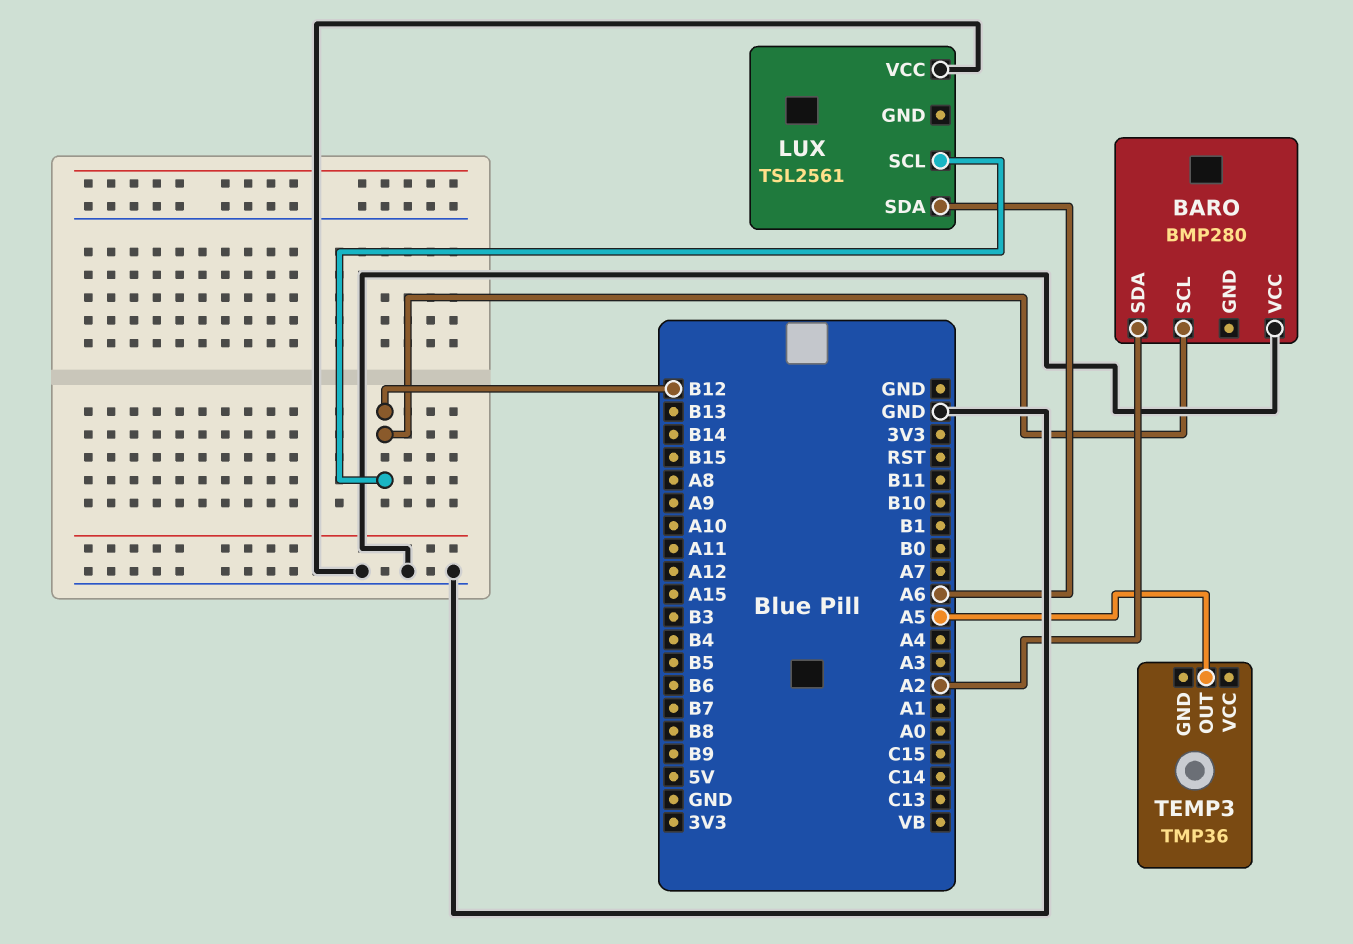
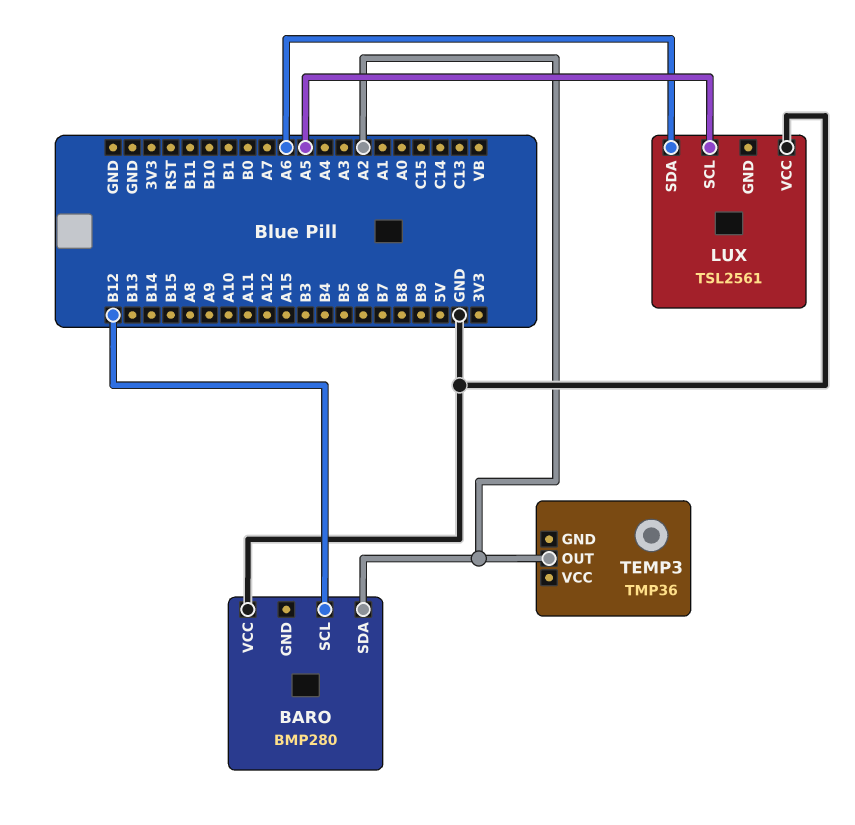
LUX pin SCL: B12 -> A5
TEMP3 pin OUT: A5 -> A2

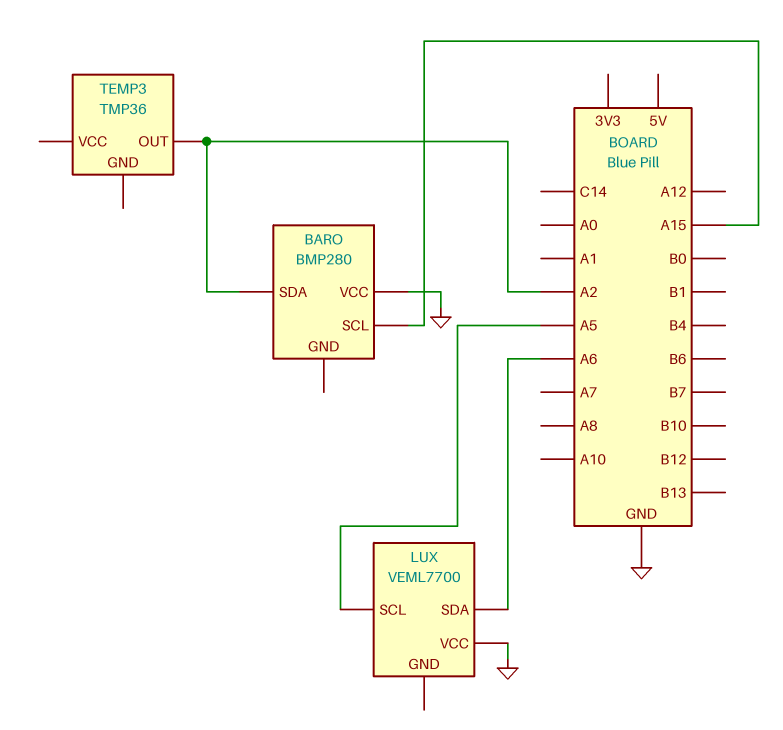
BARO pin SCL: B12 -> A15
LUX: TSL2561 -> VEML7700

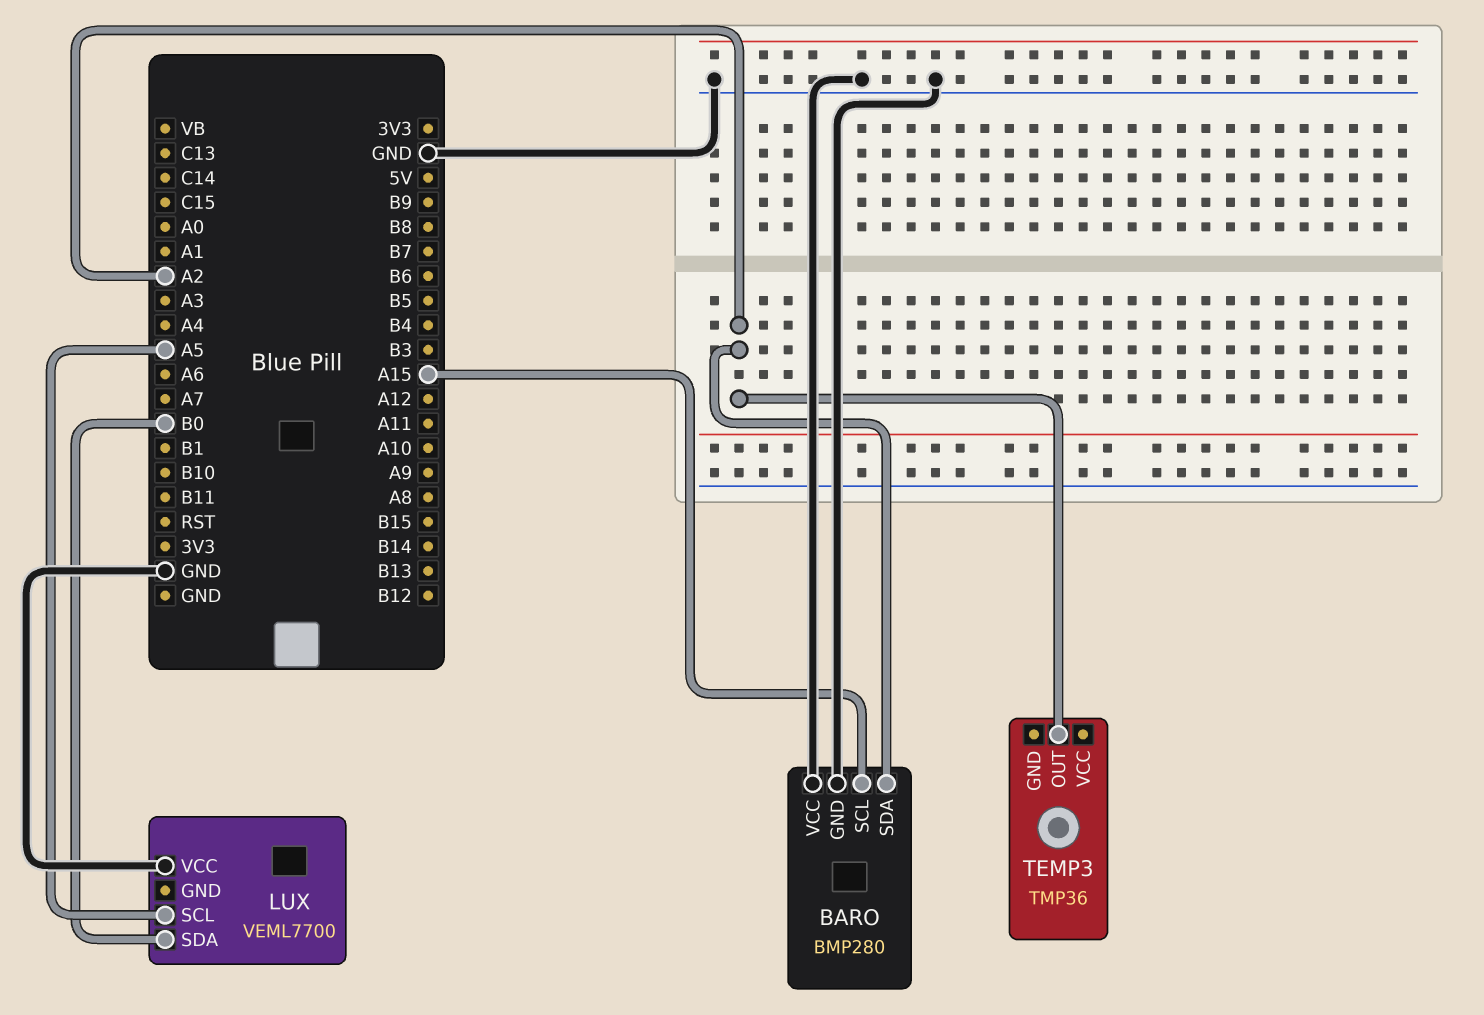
BARO pin GND: none -> GND
LUX pin SDA: A6 -> B0

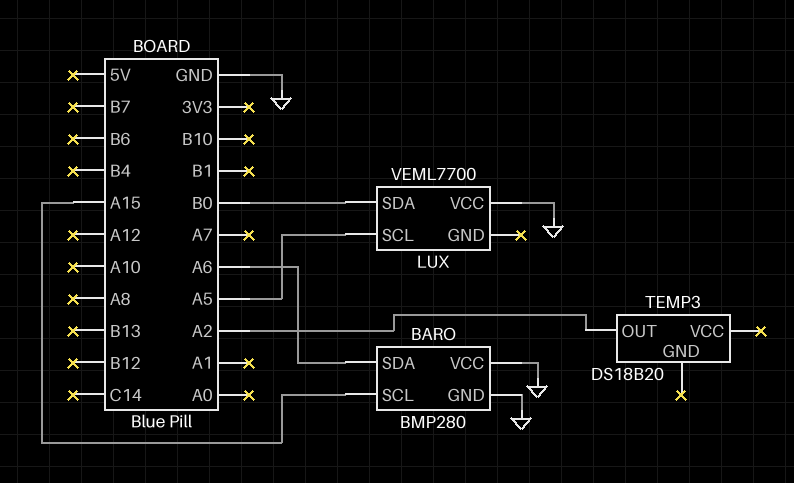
BARO pin SDA: A2 -> A6
TEMP3: TMP36 -> DS18B20

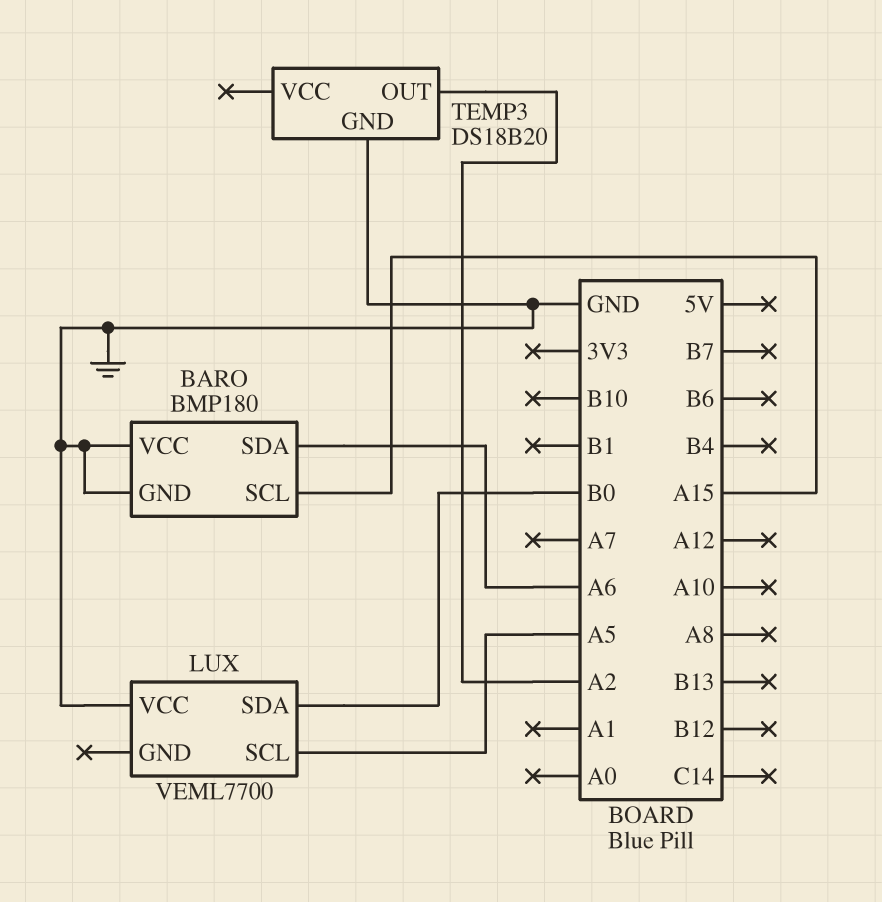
BARO: BMP280 -> BMP180
TEMP3 pin GND: none -> GND

